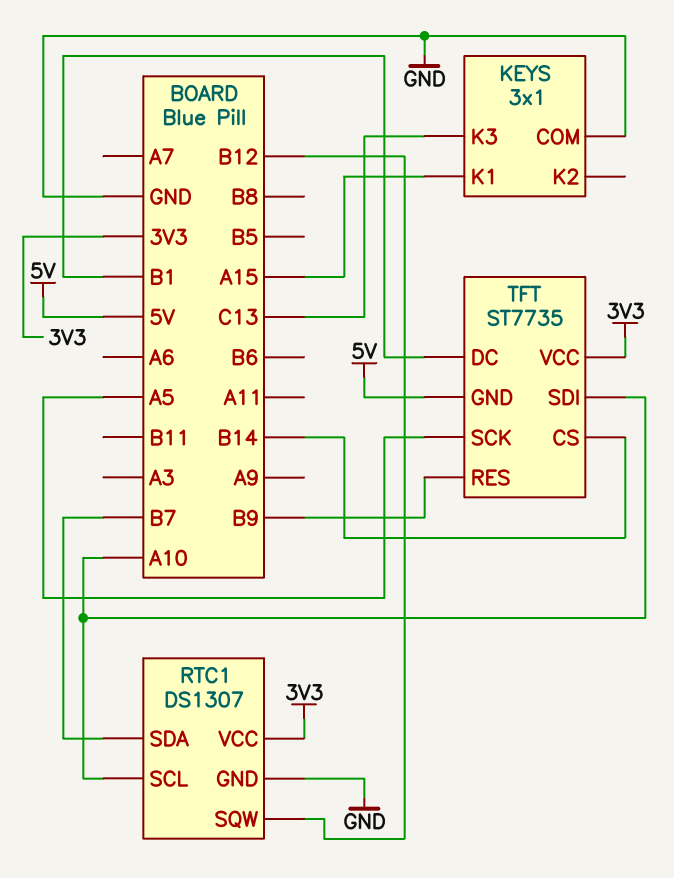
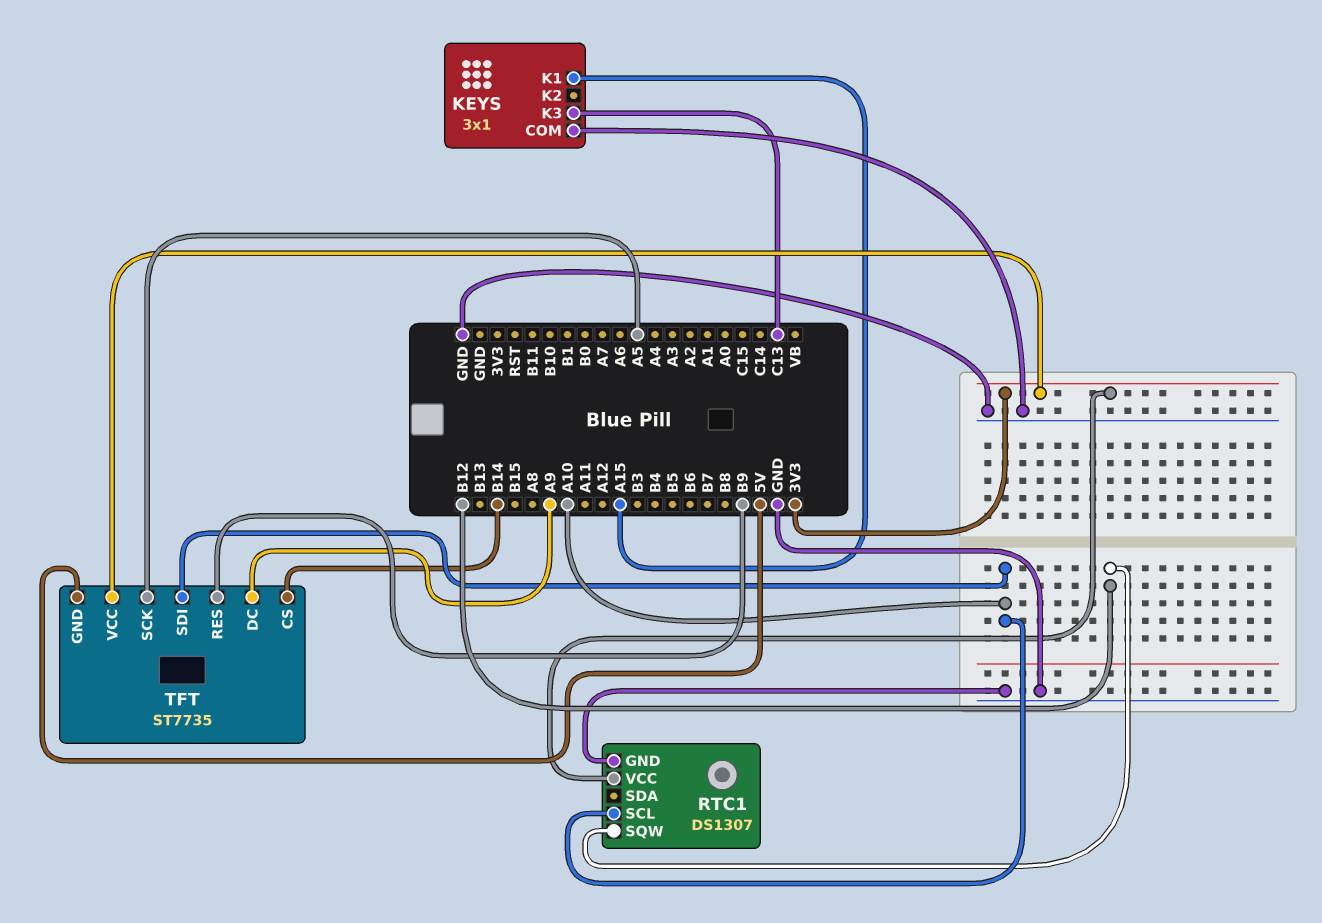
RTC1 pin SDA: B7 -> none
TFT pin DC: B1 -> A9

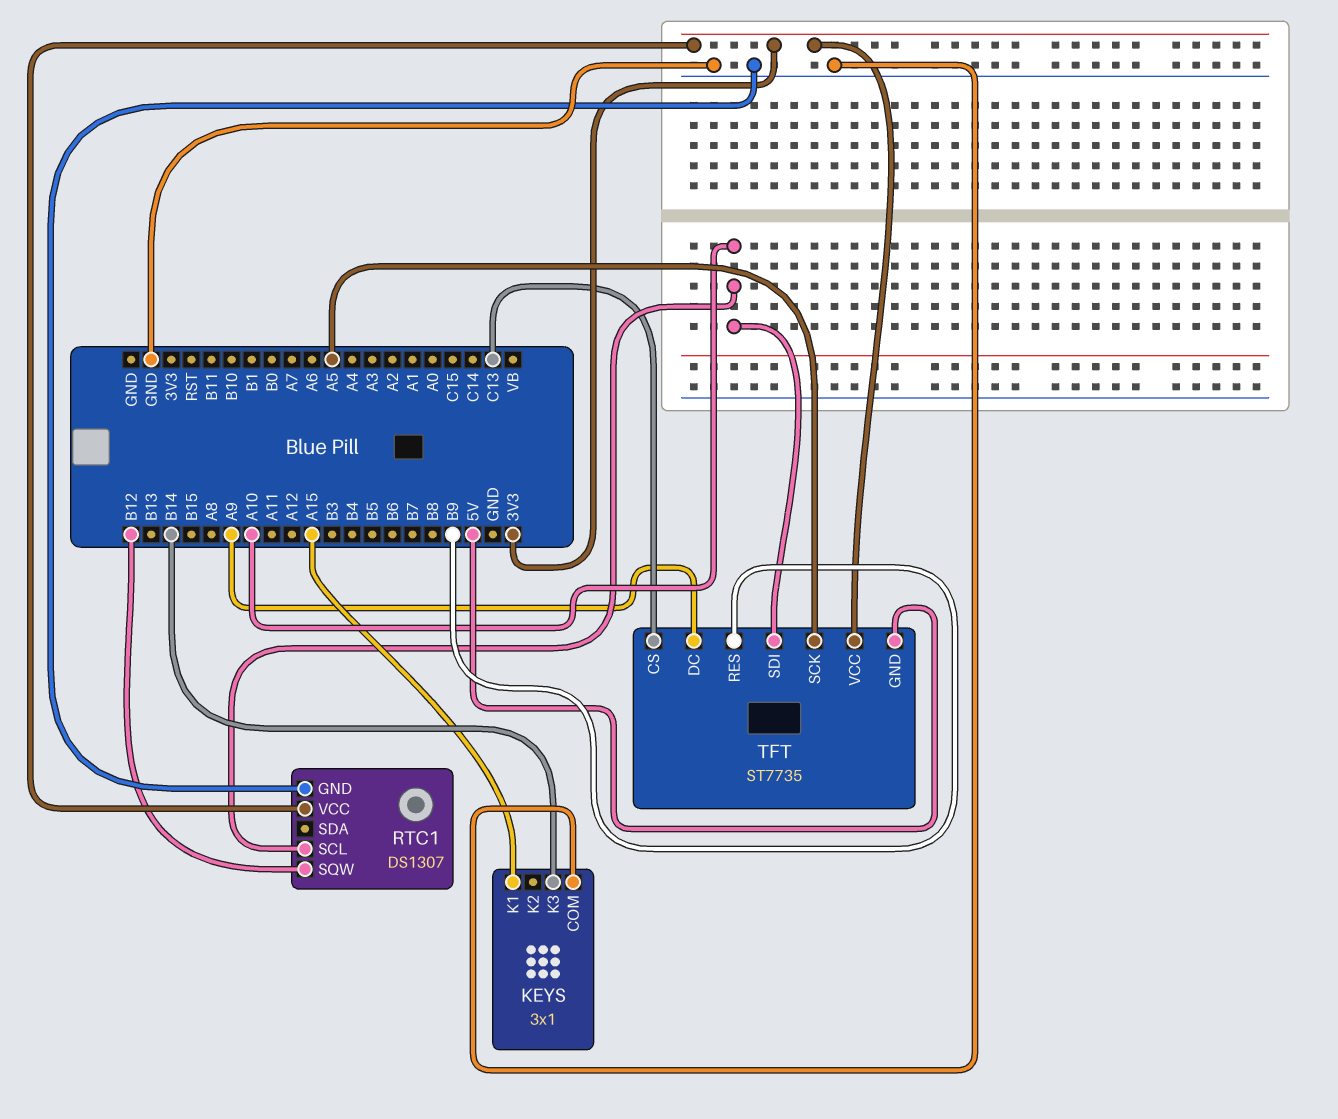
KEYS pin K3: C13 -> B14
TFT pin CS: B14 -> C13

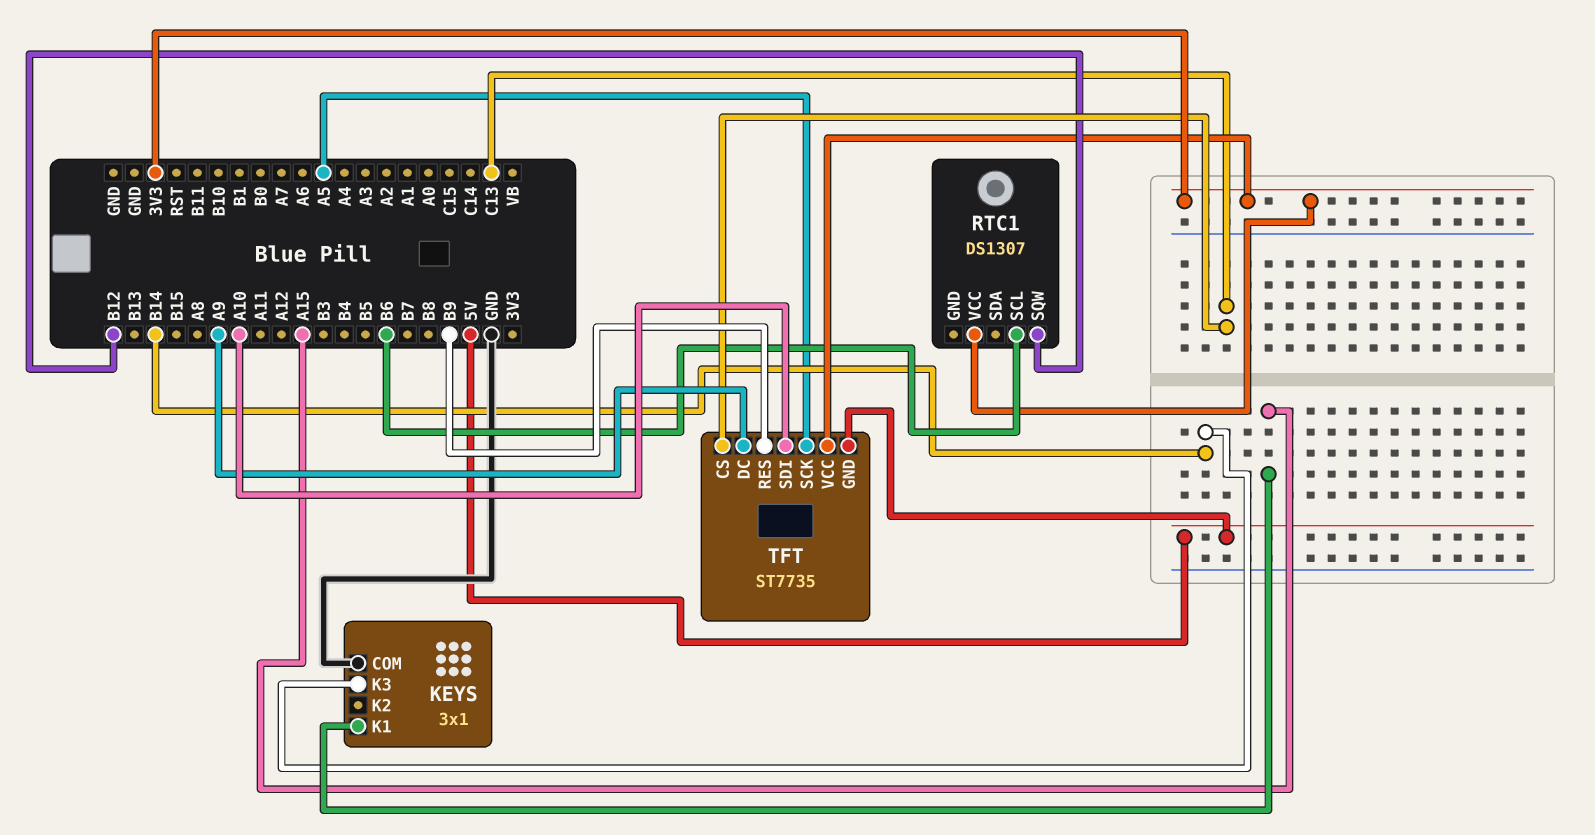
RTC1 pin GND: GND -> none
RTC1 pin SCL: A10 -> B6

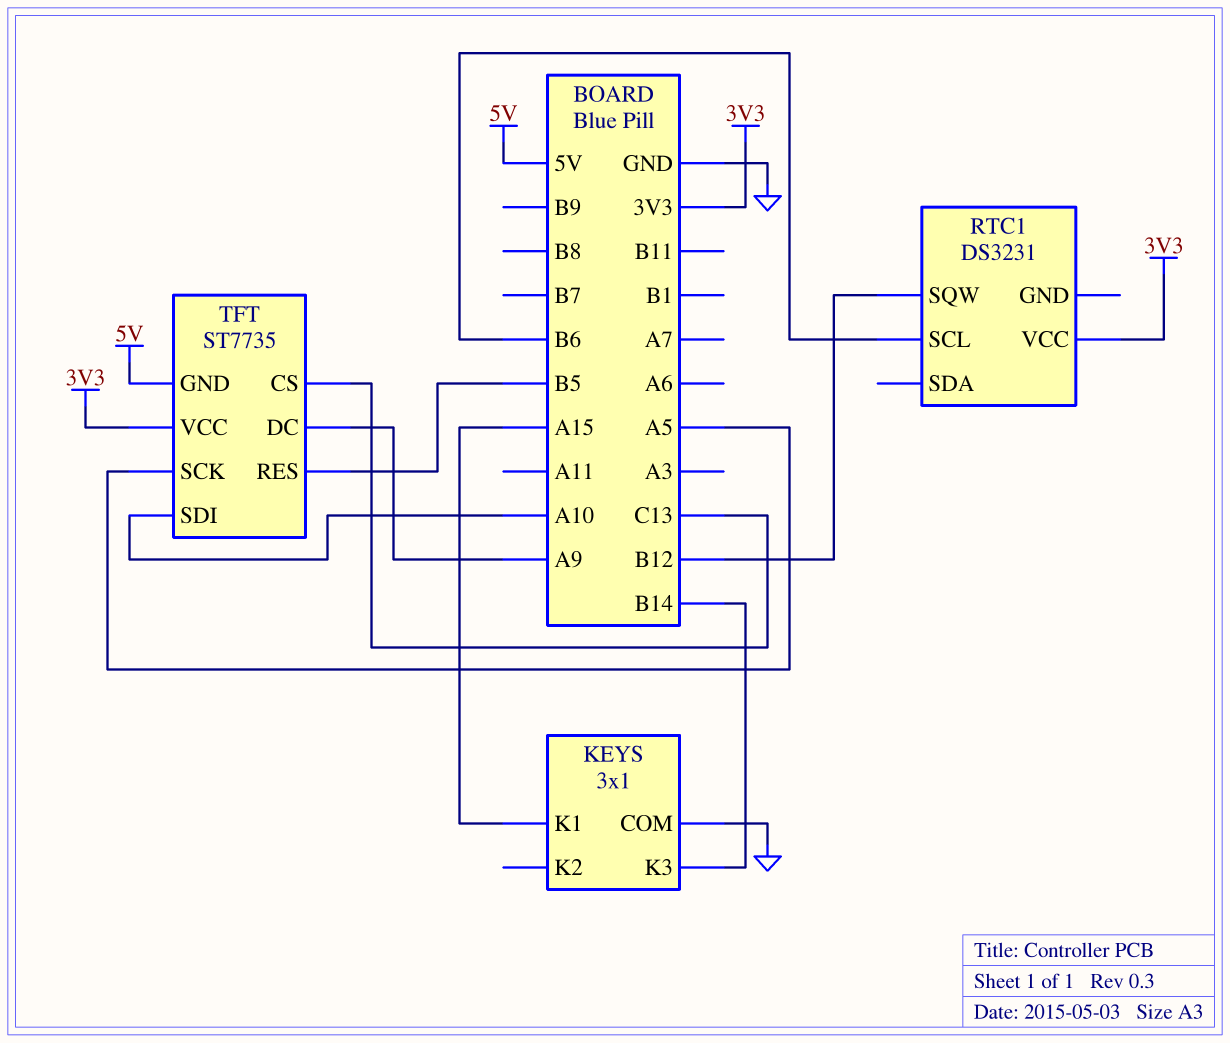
RTC1: DS1307 -> DS3231
TFT pin RES: B9 -> B5

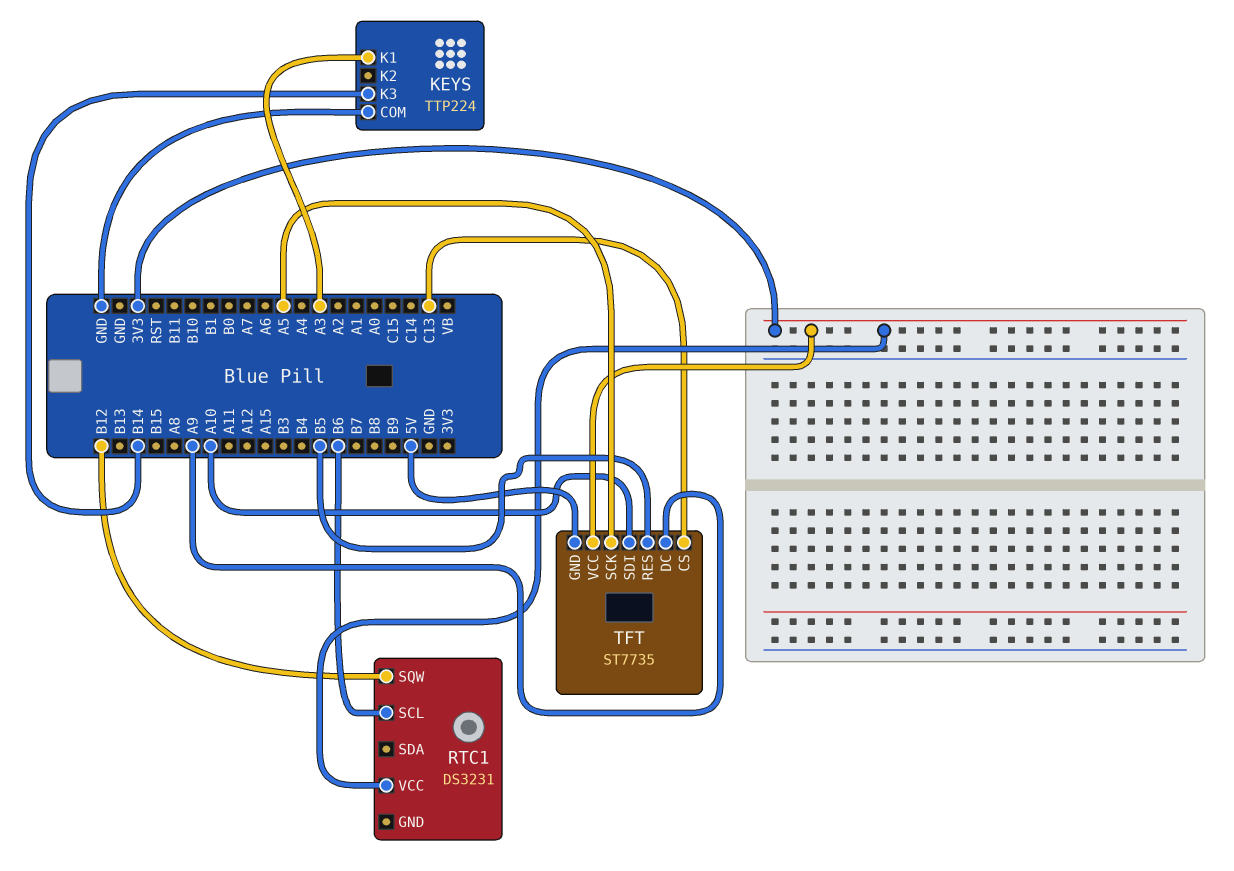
KEYS: 3x1 -> TTP224
KEYS pin K1: A15 -> A3

